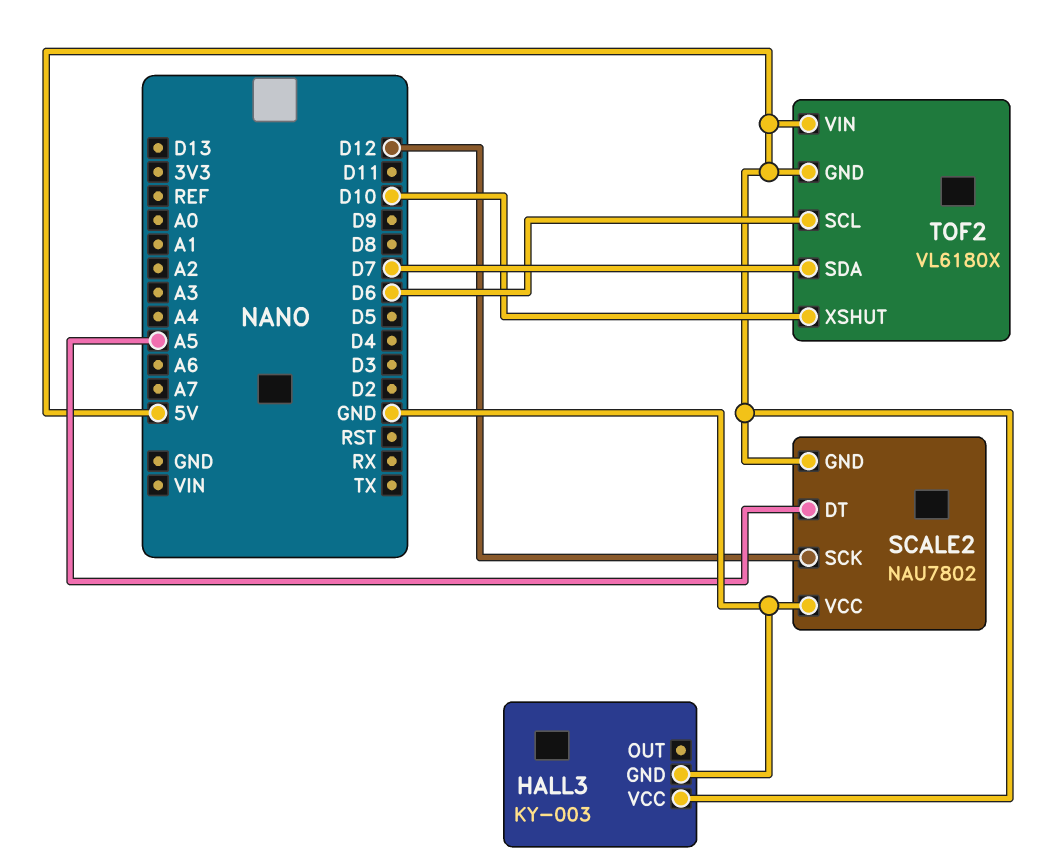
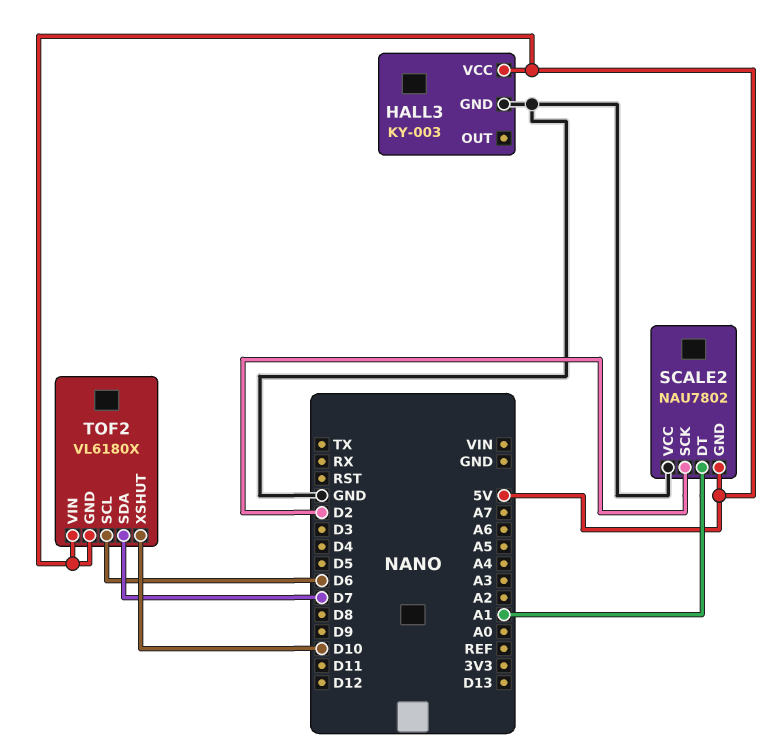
SCALE2 pin DT: A5 -> A1
SCALE2 pin SCK: D12 -> D2

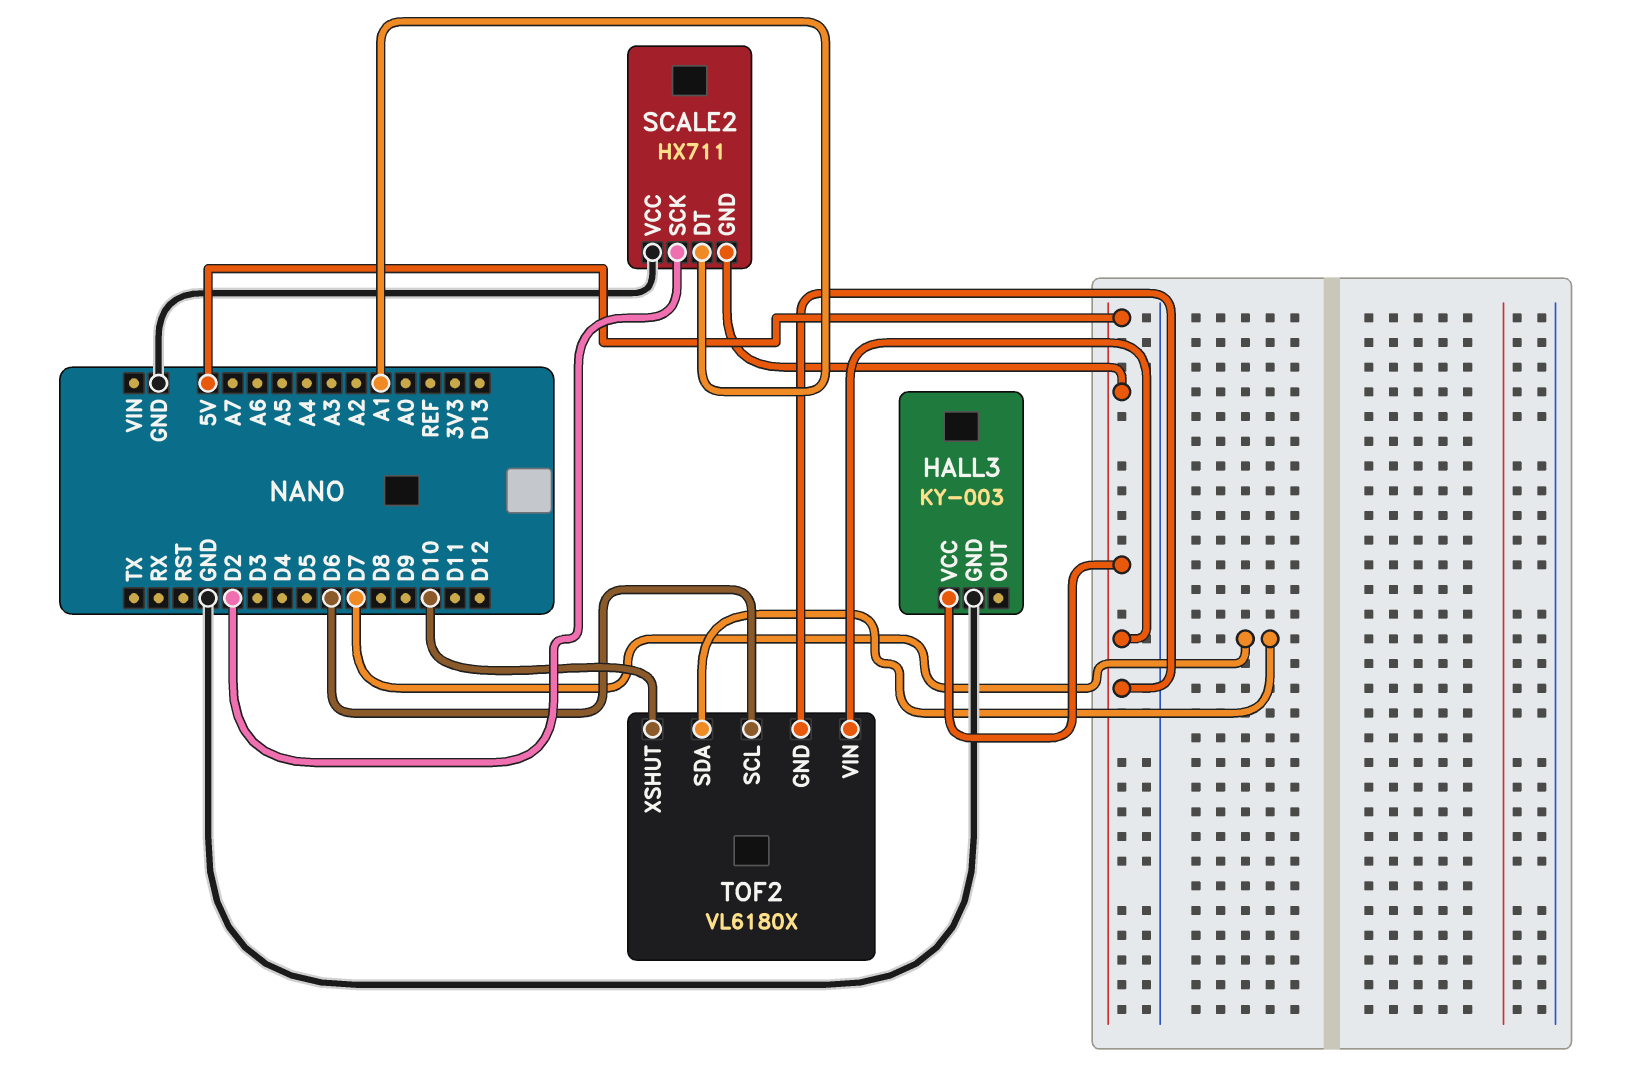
SCALE2: NAU7802 -> HX711

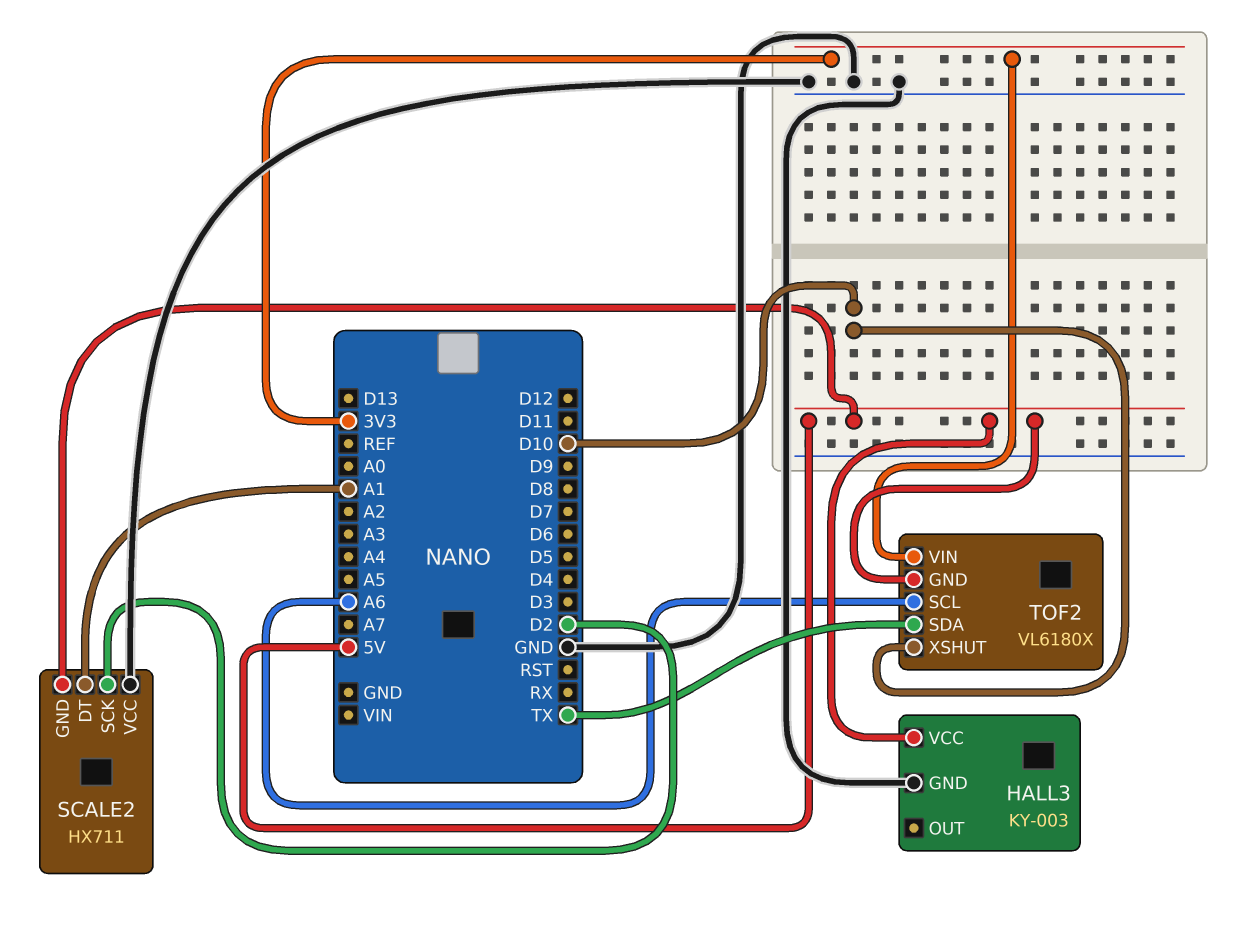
TOF2 pin SCL: D6 -> A6
TOF2 pin SDA: D7 -> TX
TOF2 pin VIN: 5V -> 3V3

